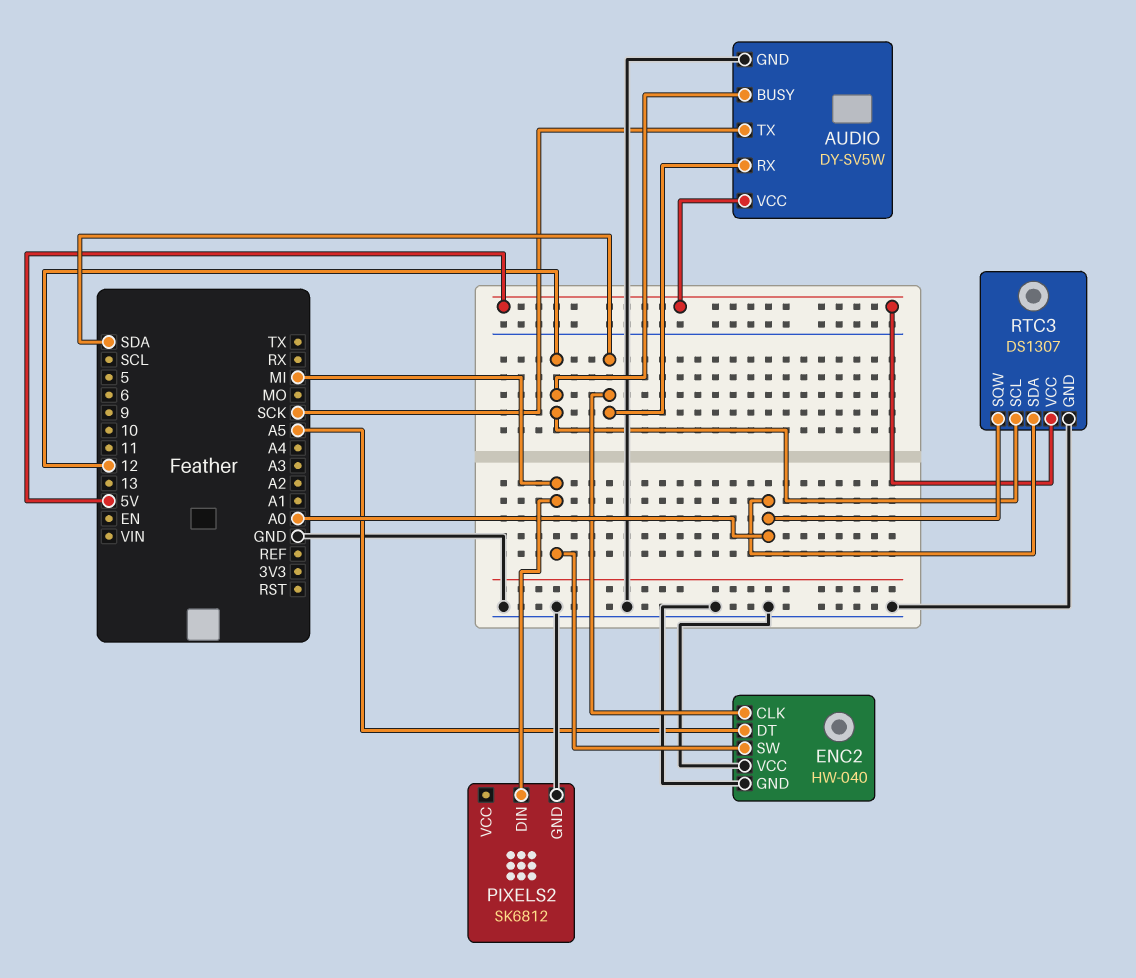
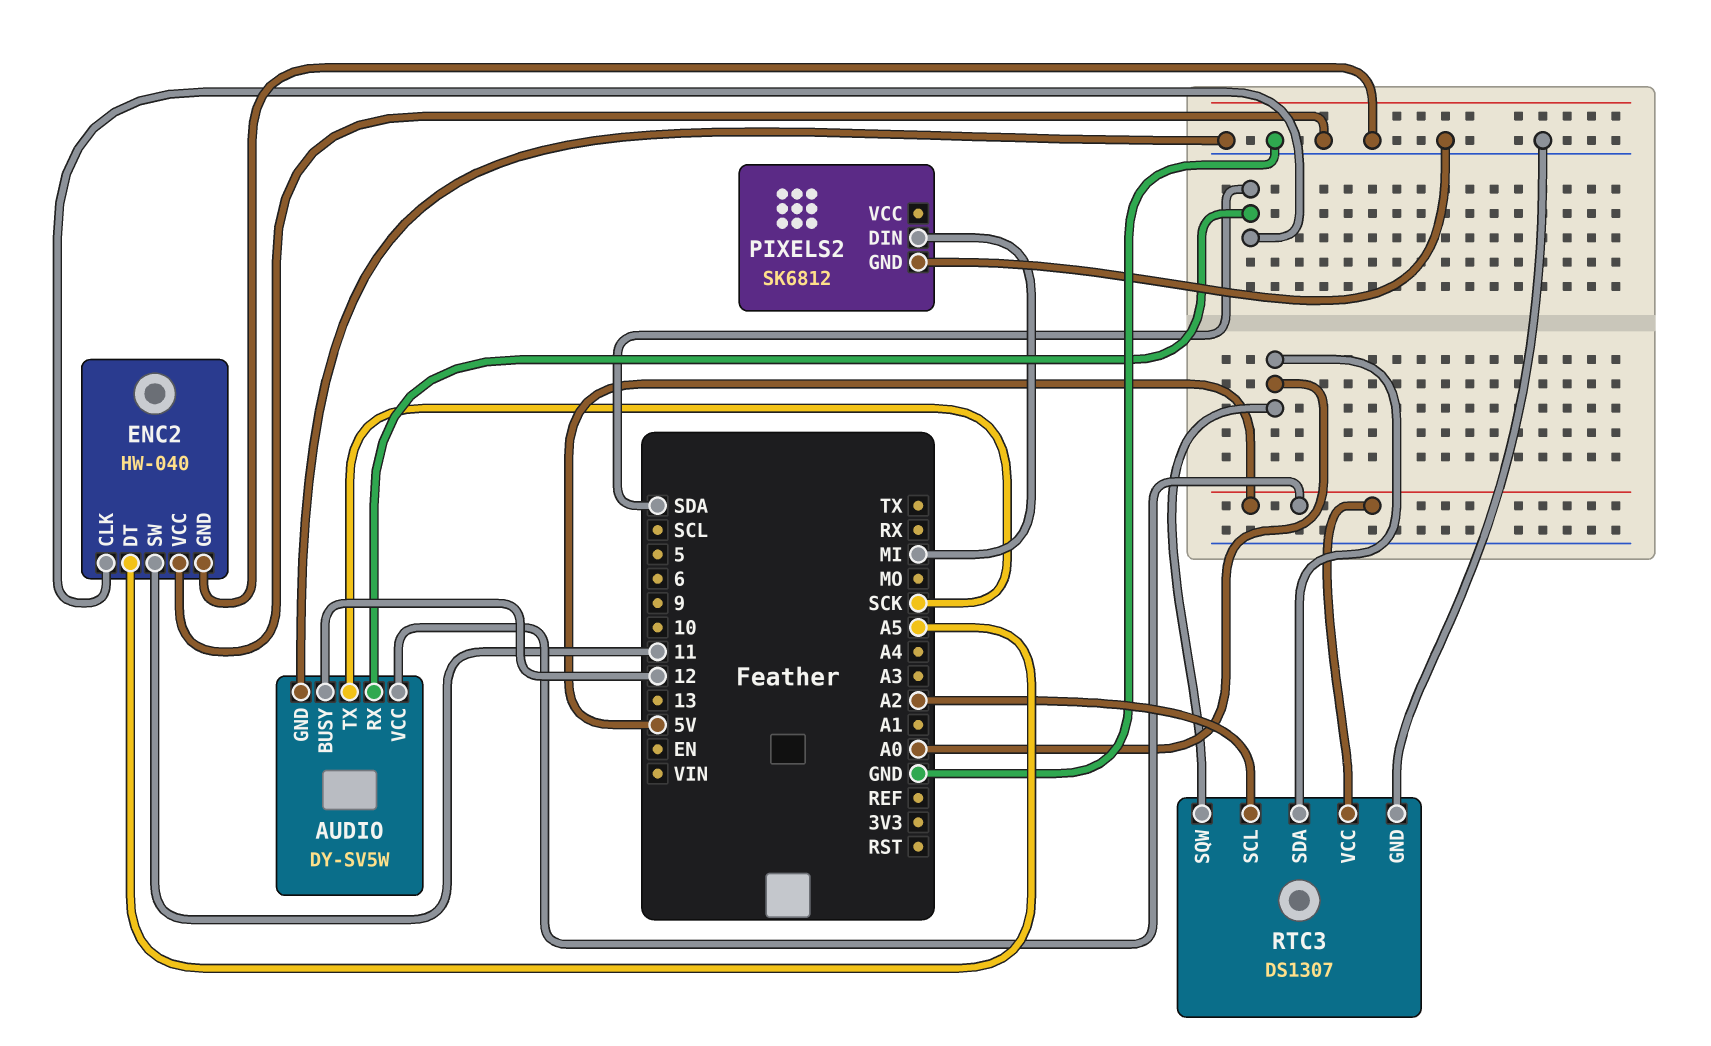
ENC2 pin SW: MI -> 11
RTC3 pin SCL: 12 -> A2

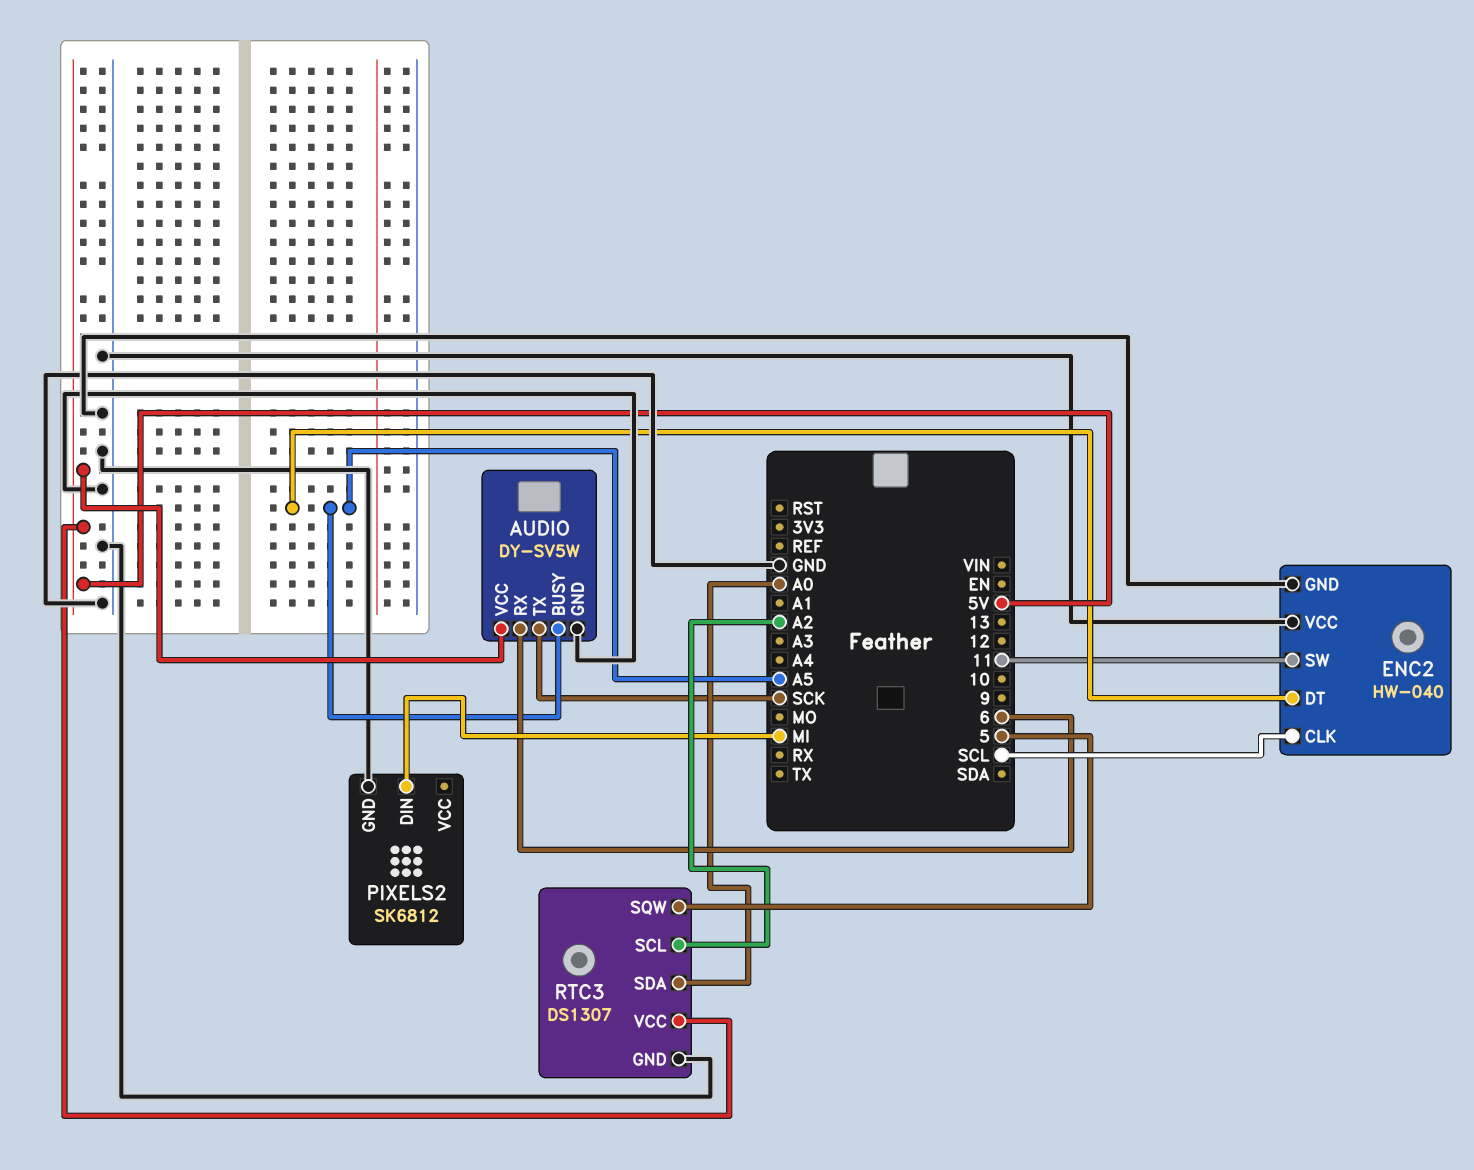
AUDIO pin BUSY: 12 -> A5
AUDIO pin RX: SDA -> 6
ENC2 pin CLK: SDA -> SCL
RTC3 pin SQW: A0 -> 5

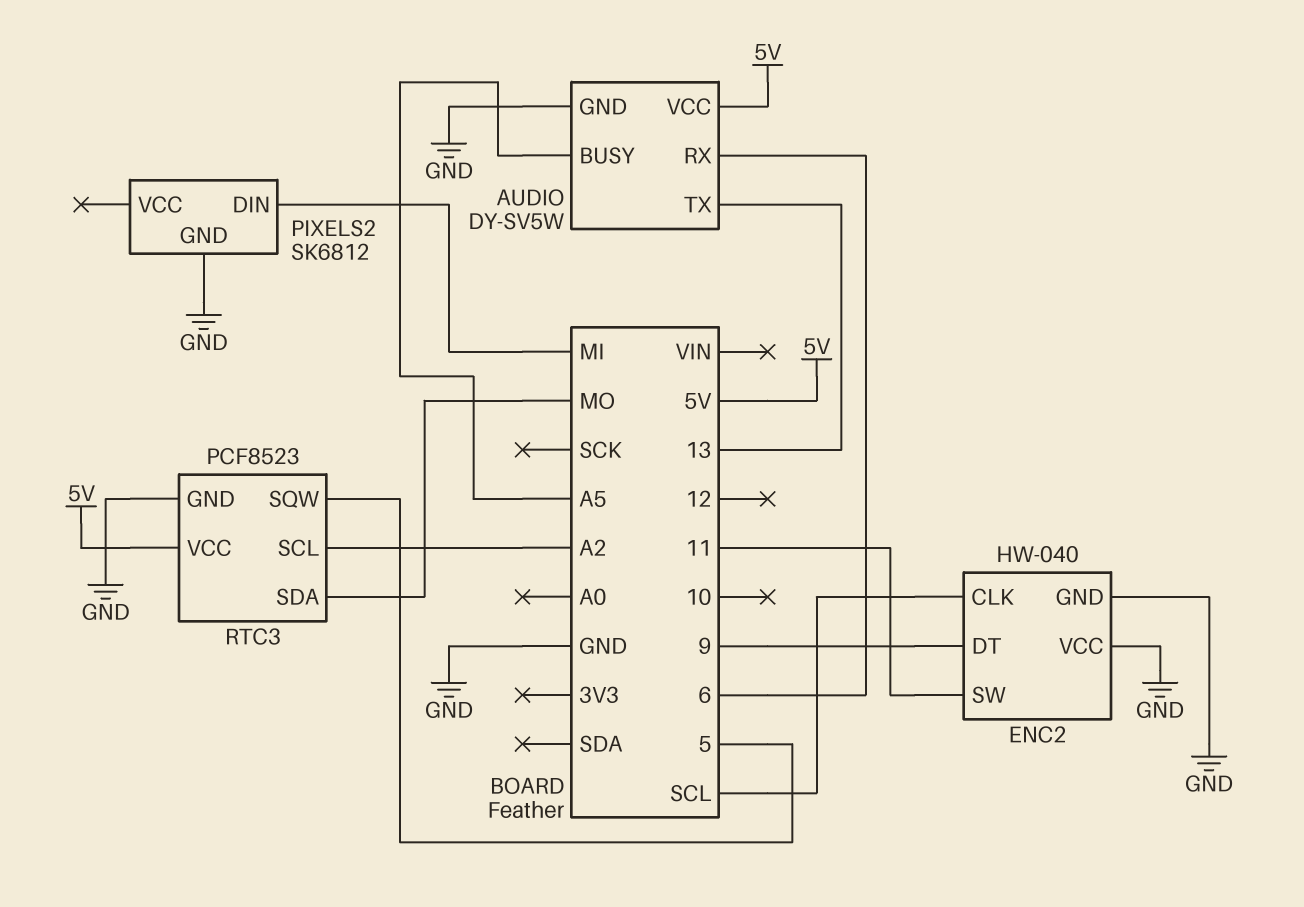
AUDIO pin TX: SCK -> 13
ENC2 pin DT: A5 -> 9
RTC3: DS1307 -> PCF8523
RTC3 pin SDA: A0 -> MO

